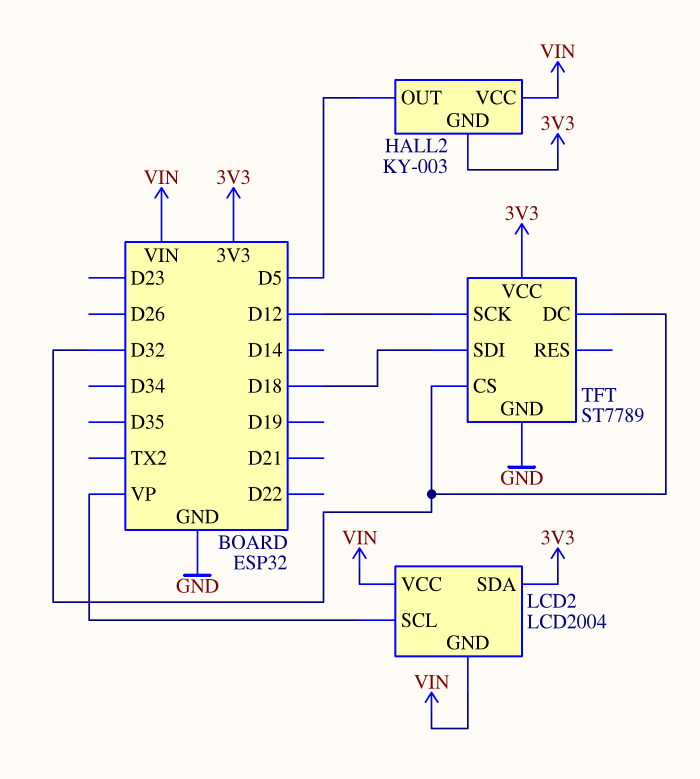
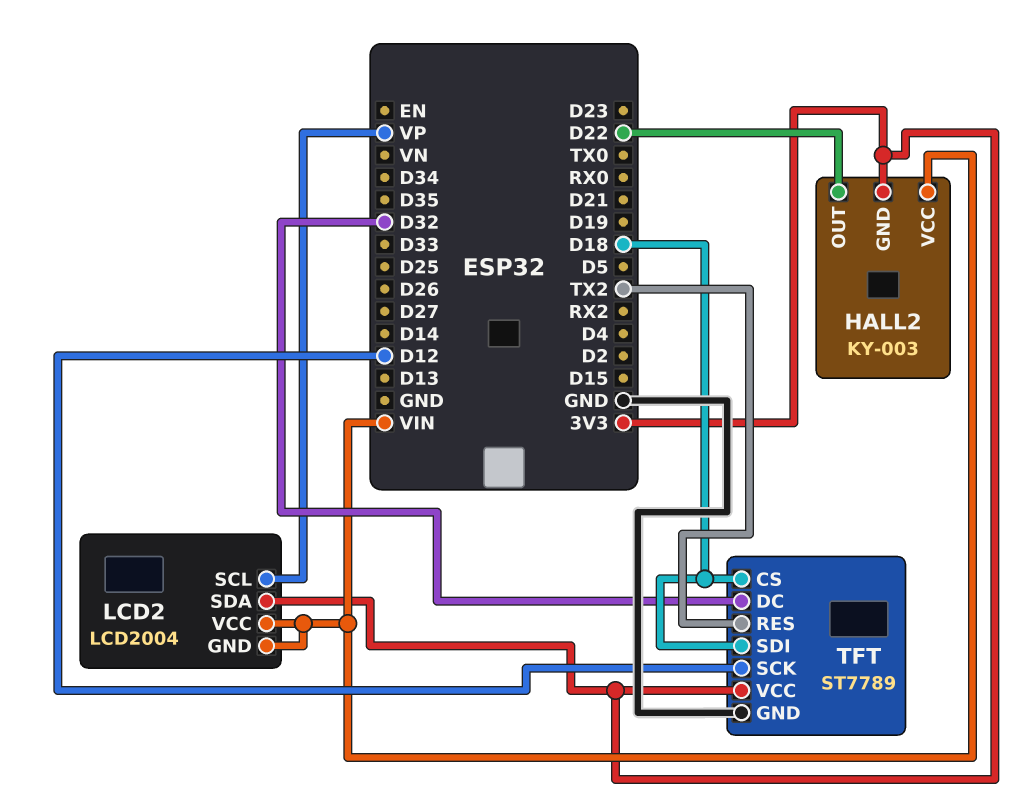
HALL2 pin OUT: D5 -> D22
TFT pin CS: D32 -> D18
TFT pin RES: none -> TX2

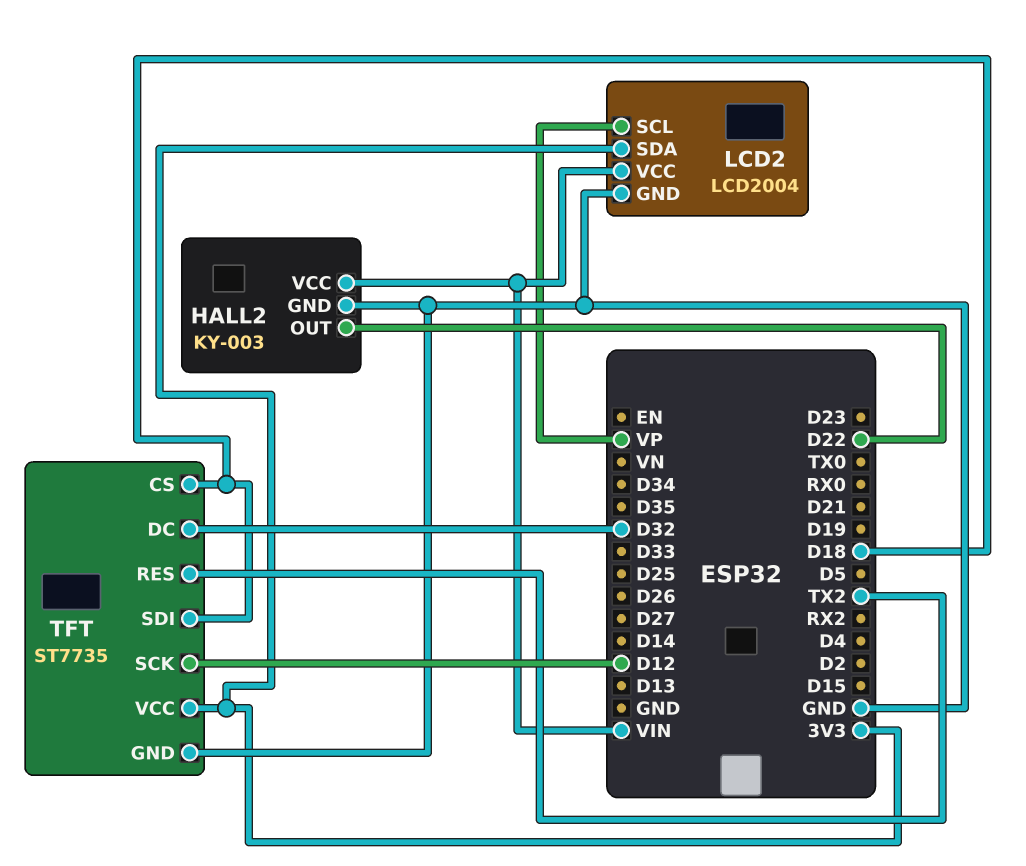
HALL2 pin GND: 3V3 -> GND
LCD2 pin GND: VIN -> GND
TFT: ST7789 -> ST7735

